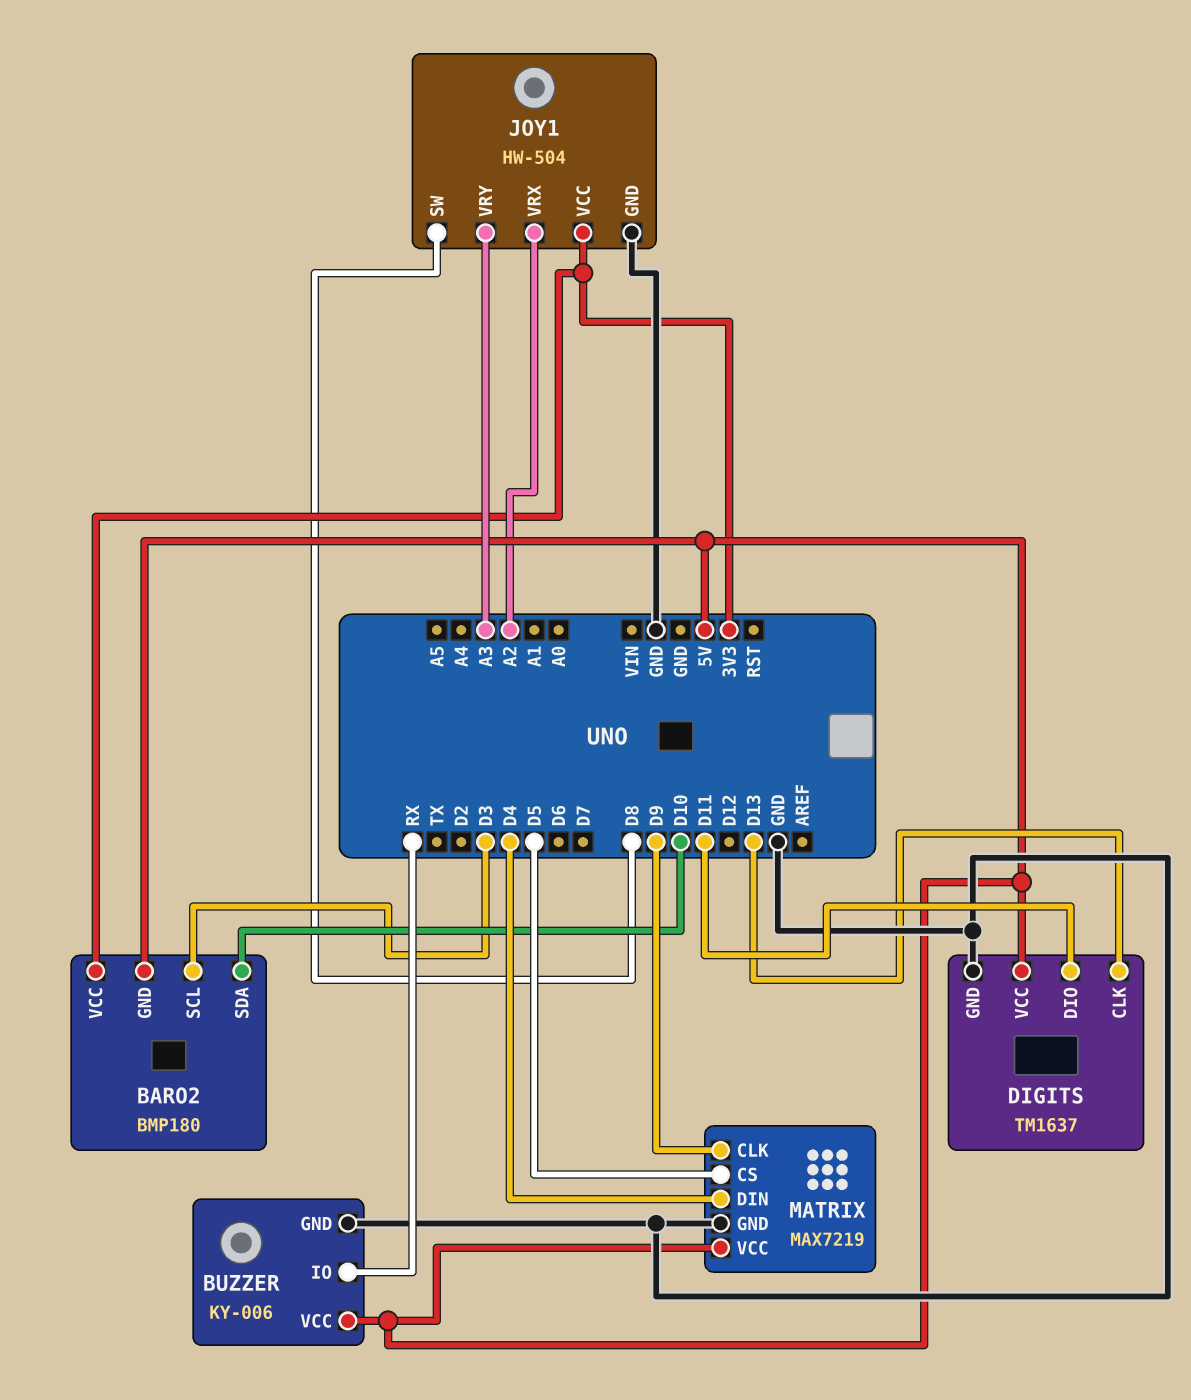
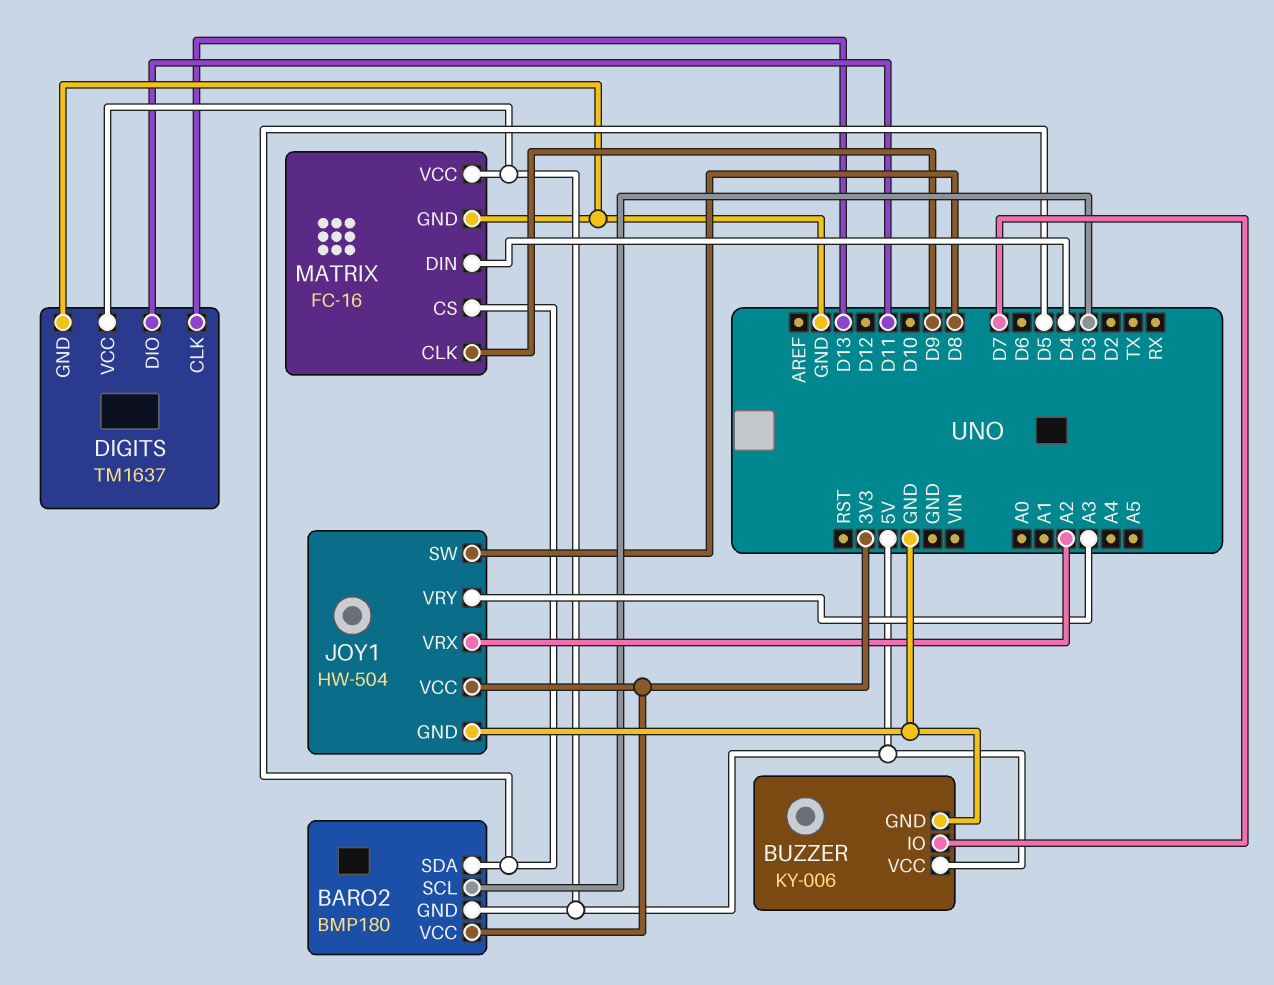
BARO2 pin SDA: D10 -> D5
BUZZER pin IO: RX -> D7
MATRIX: MAX7219 -> FC-16

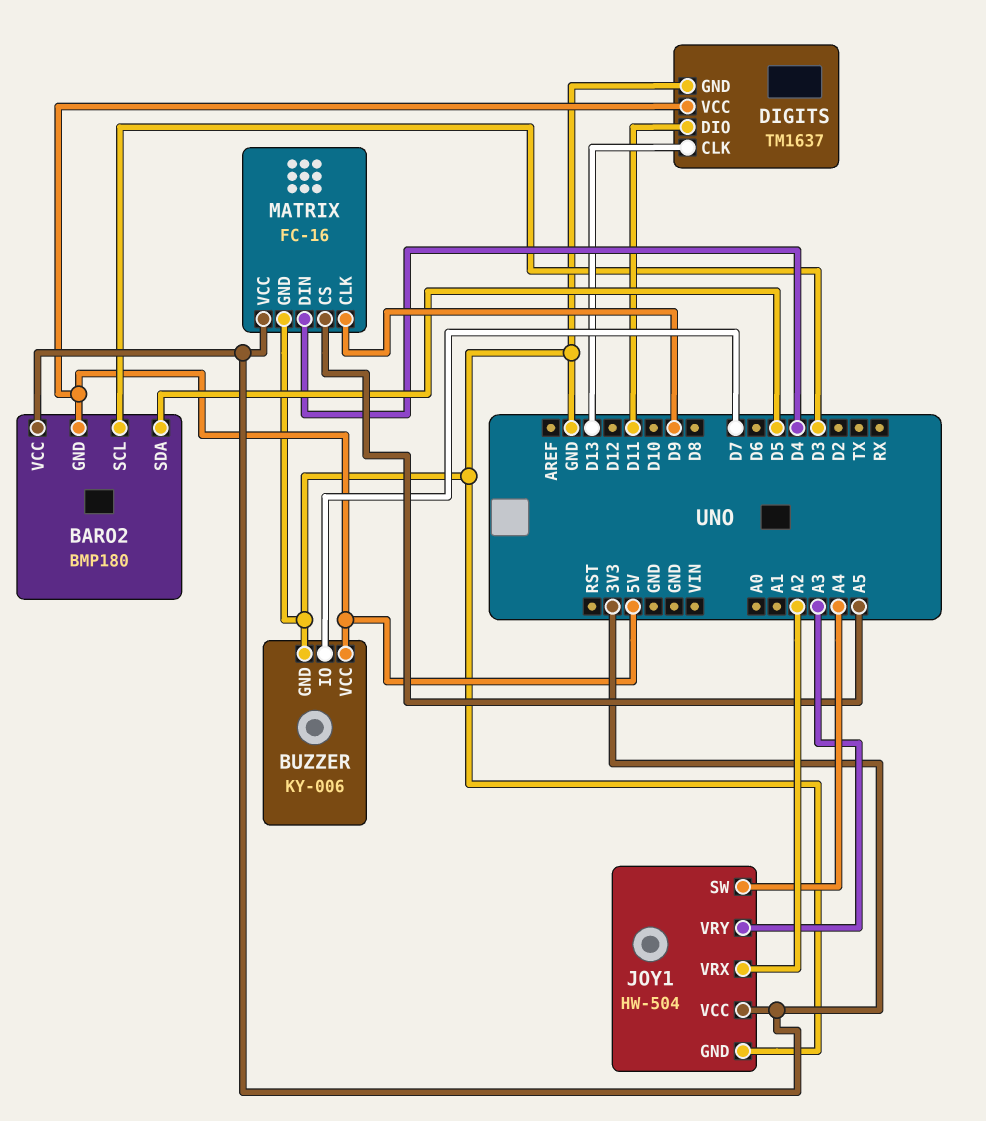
JOY1 pin SW: D8 -> A4
MATRIX pin CS: D5 -> A5
MATRIX pin VCC: 5V -> 3V3

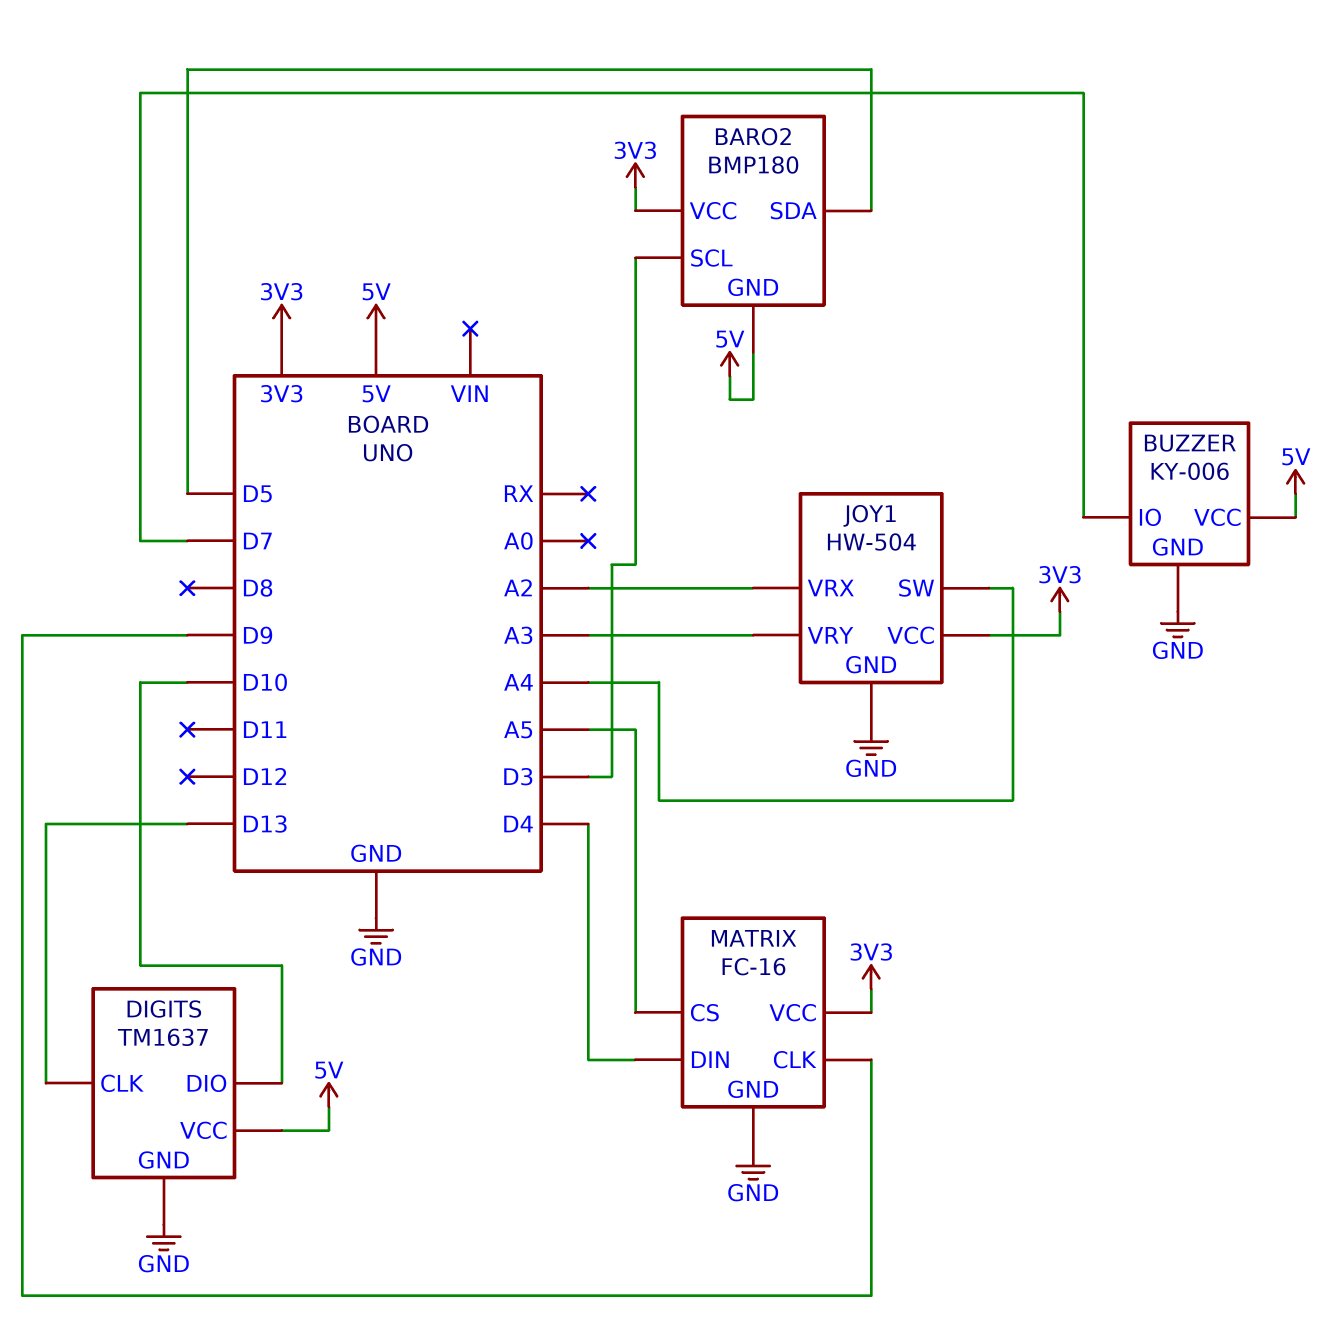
DIGITS pin DIO: D11 -> D10

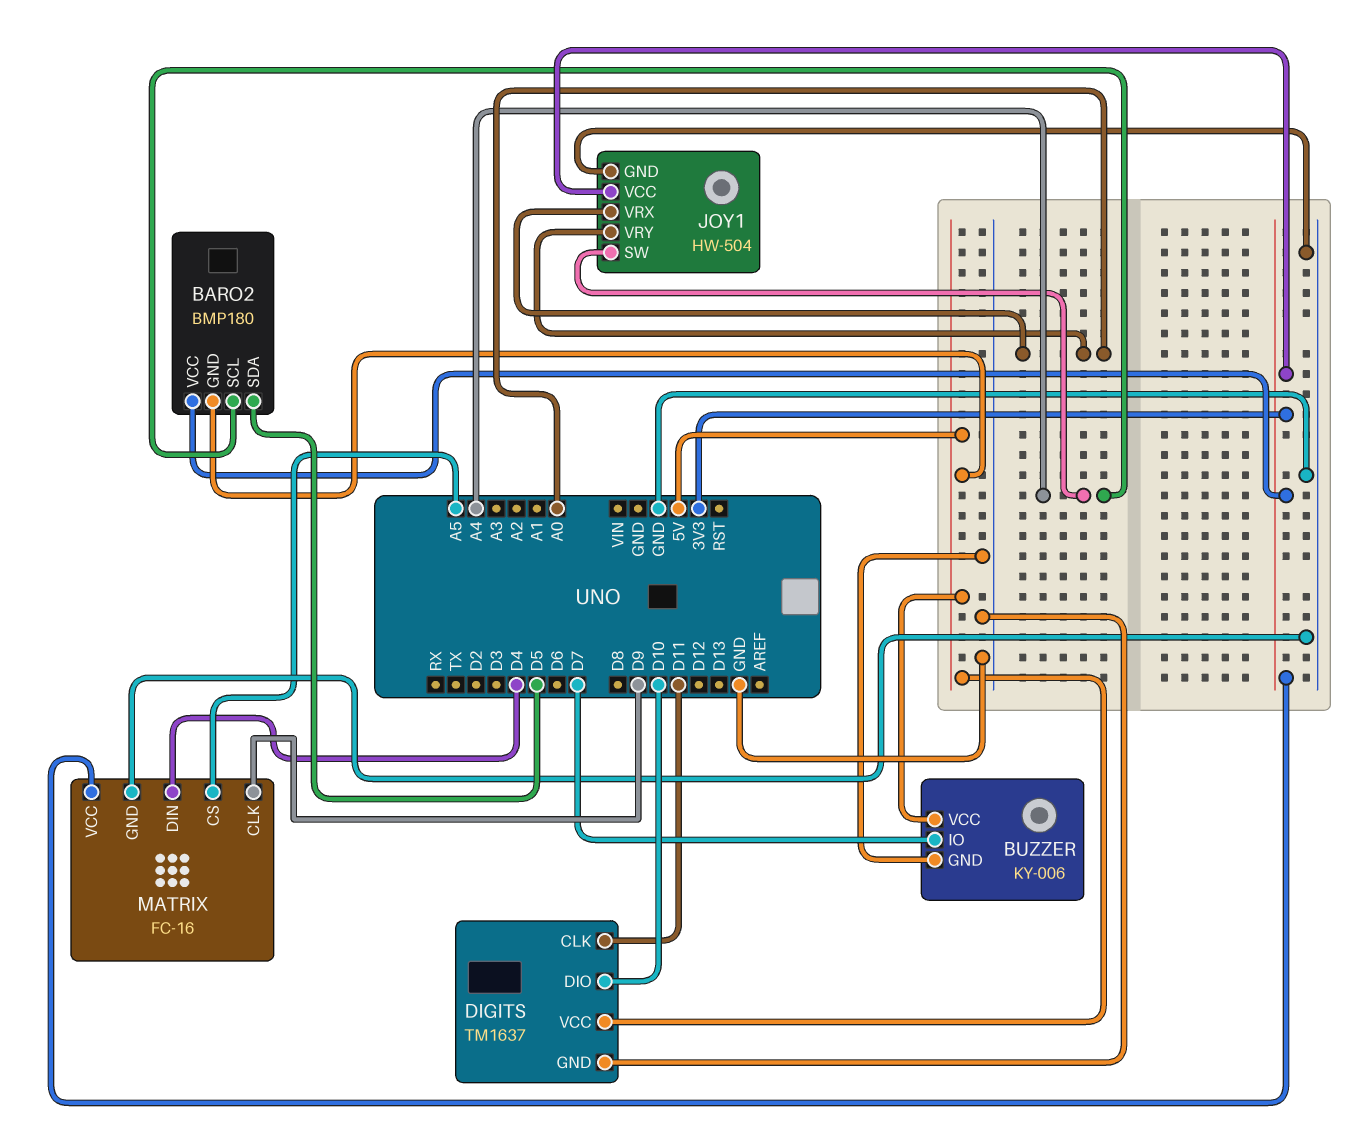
BARO2 pin SCL: D3 -> A4
DIGITS pin CLK: D13 -> D11
JOY1 pin VRX: A2 -> A0
JOY1 pin VRY: A3 -> A0

